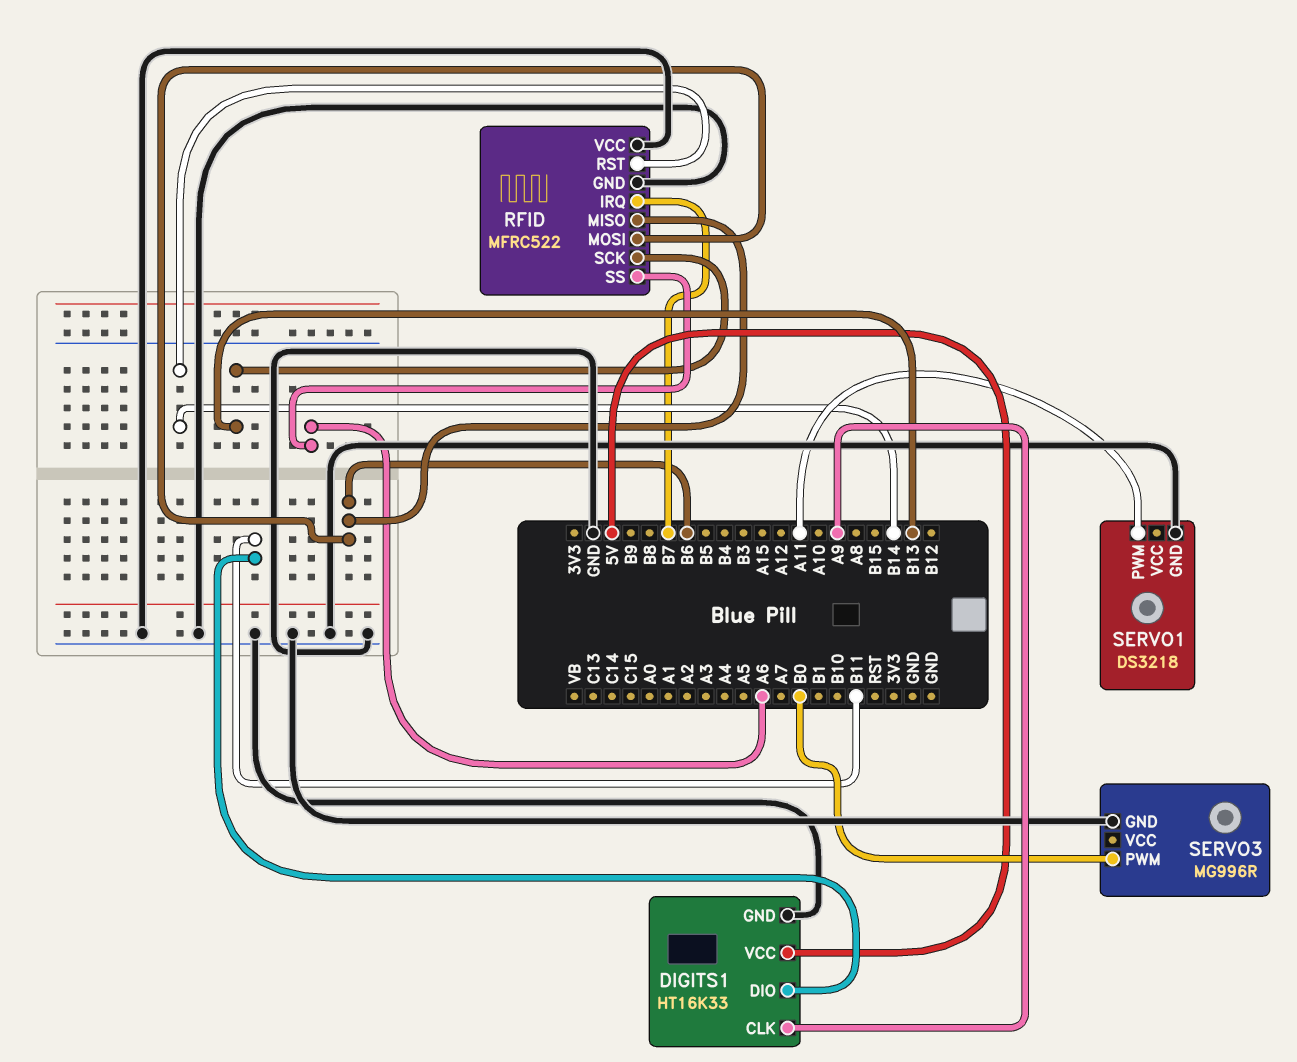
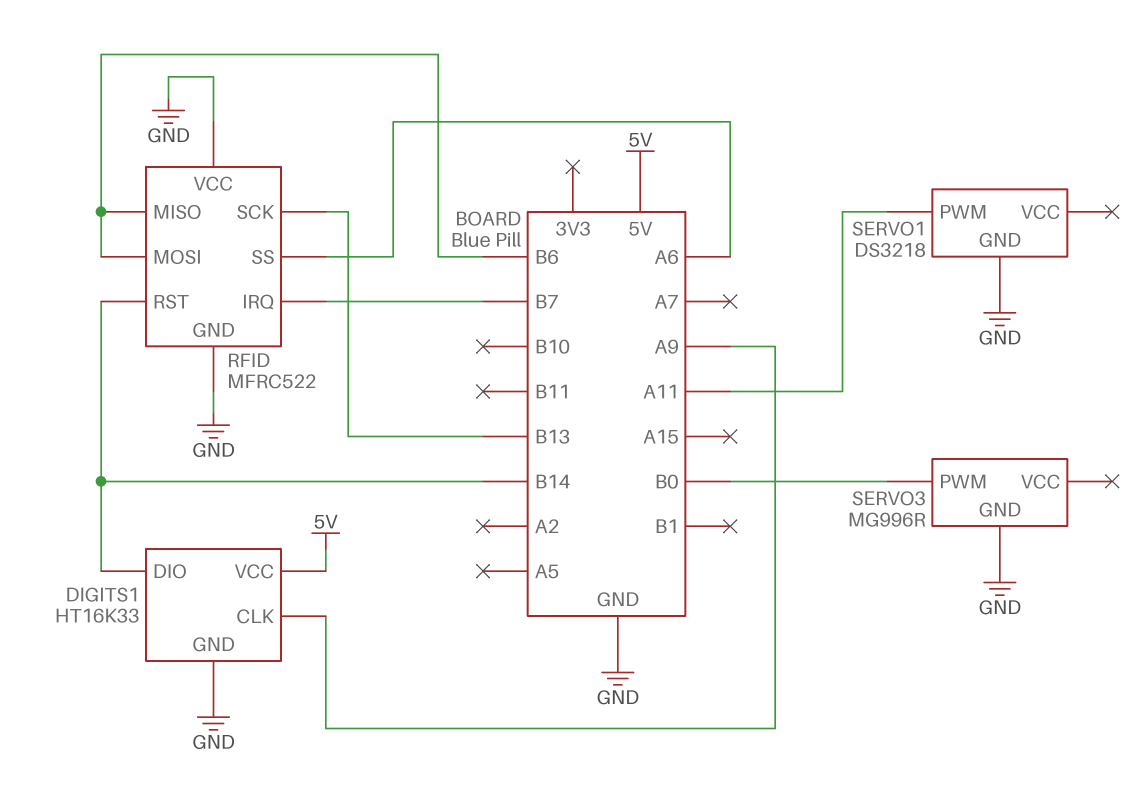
DIGITS1 pin DIO: B11 -> B14

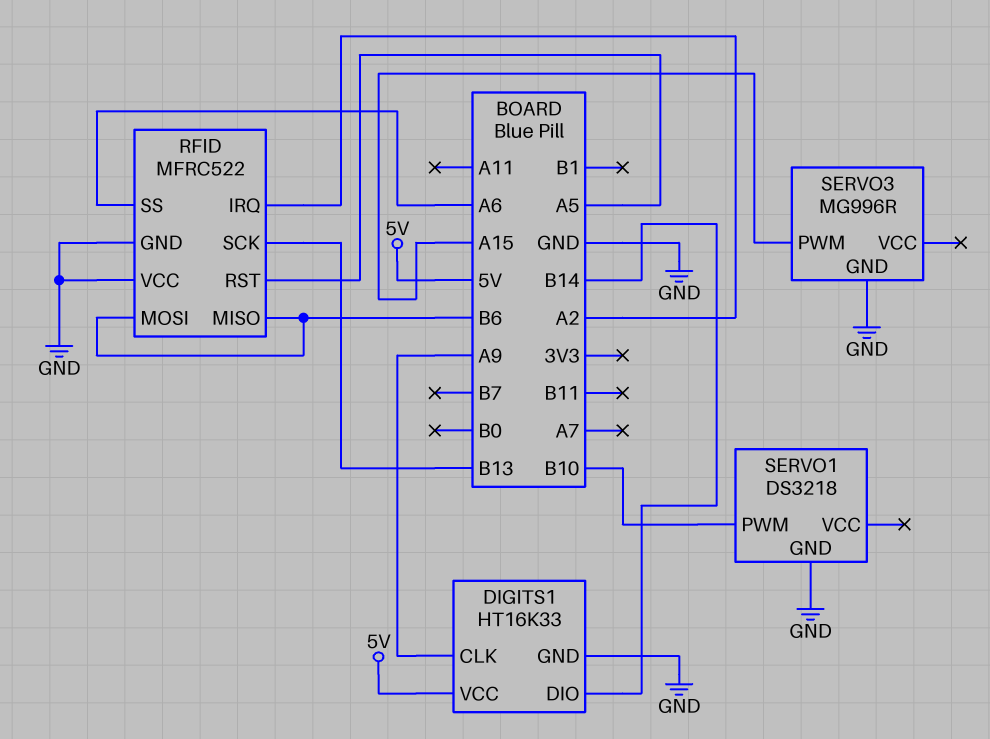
RFID pin IRQ: B7 -> A2
RFID pin RST: B14 -> A5
SERVO1 pin PWM: A11 -> B10
SERVO3 pin PWM: B0 -> A15

